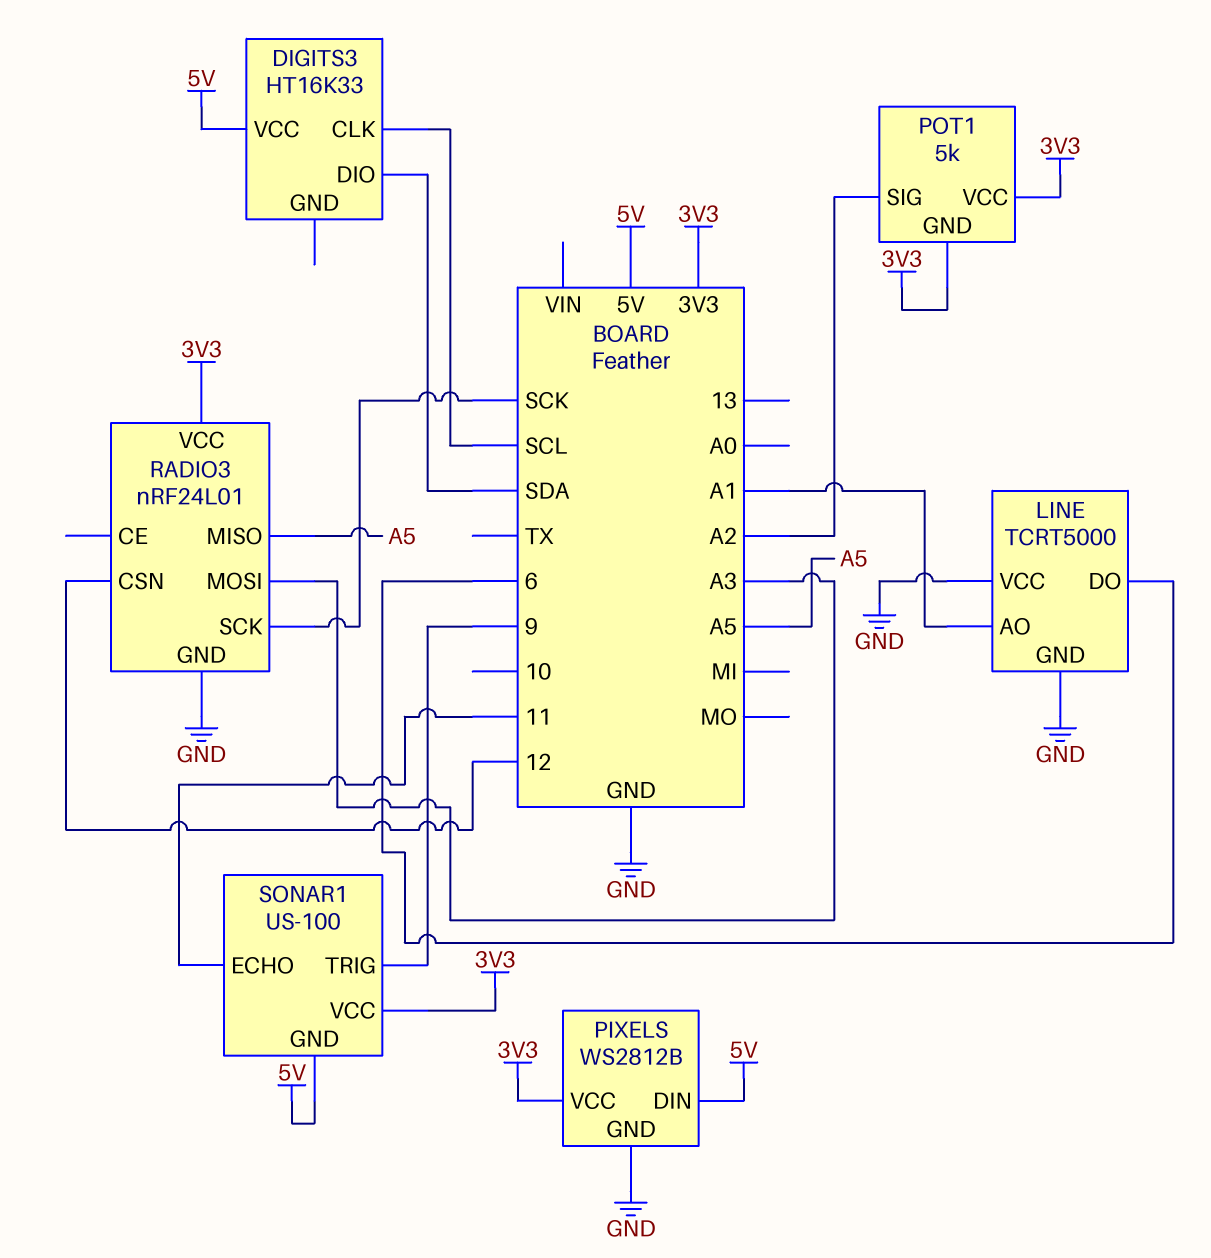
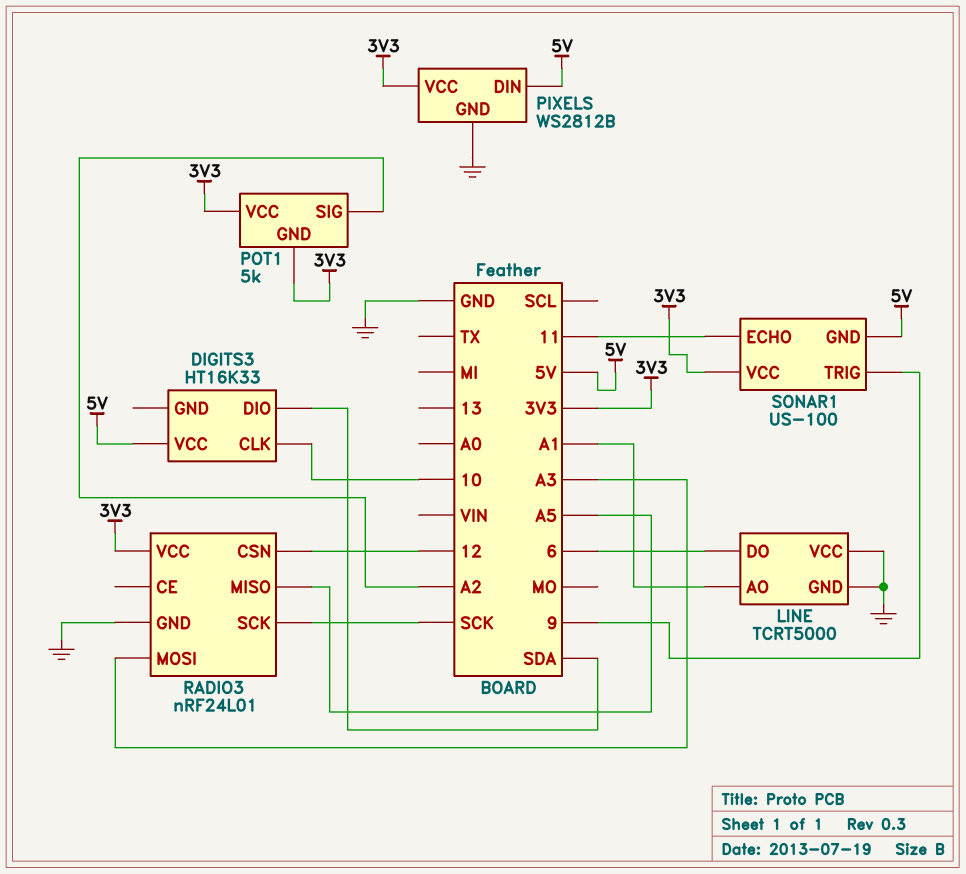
DIGITS3 pin CLK: SCL -> 10

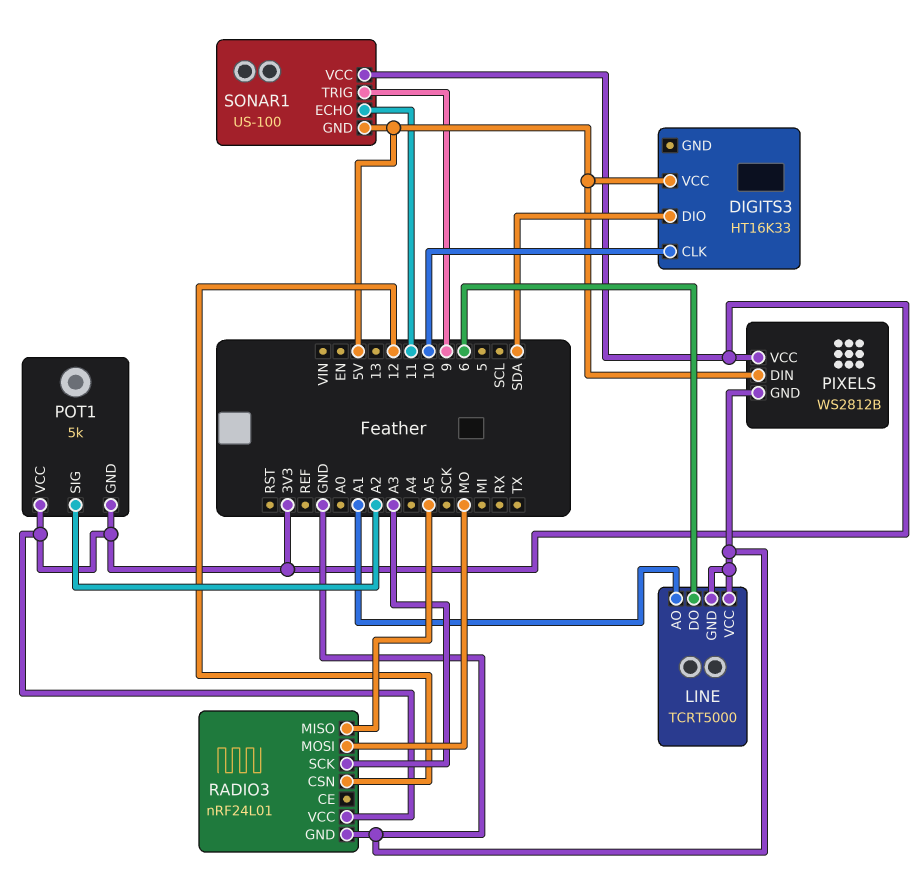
RADIO3 pin MOSI: A3 -> MO
RADIO3 pin SCK: SCK -> A3

